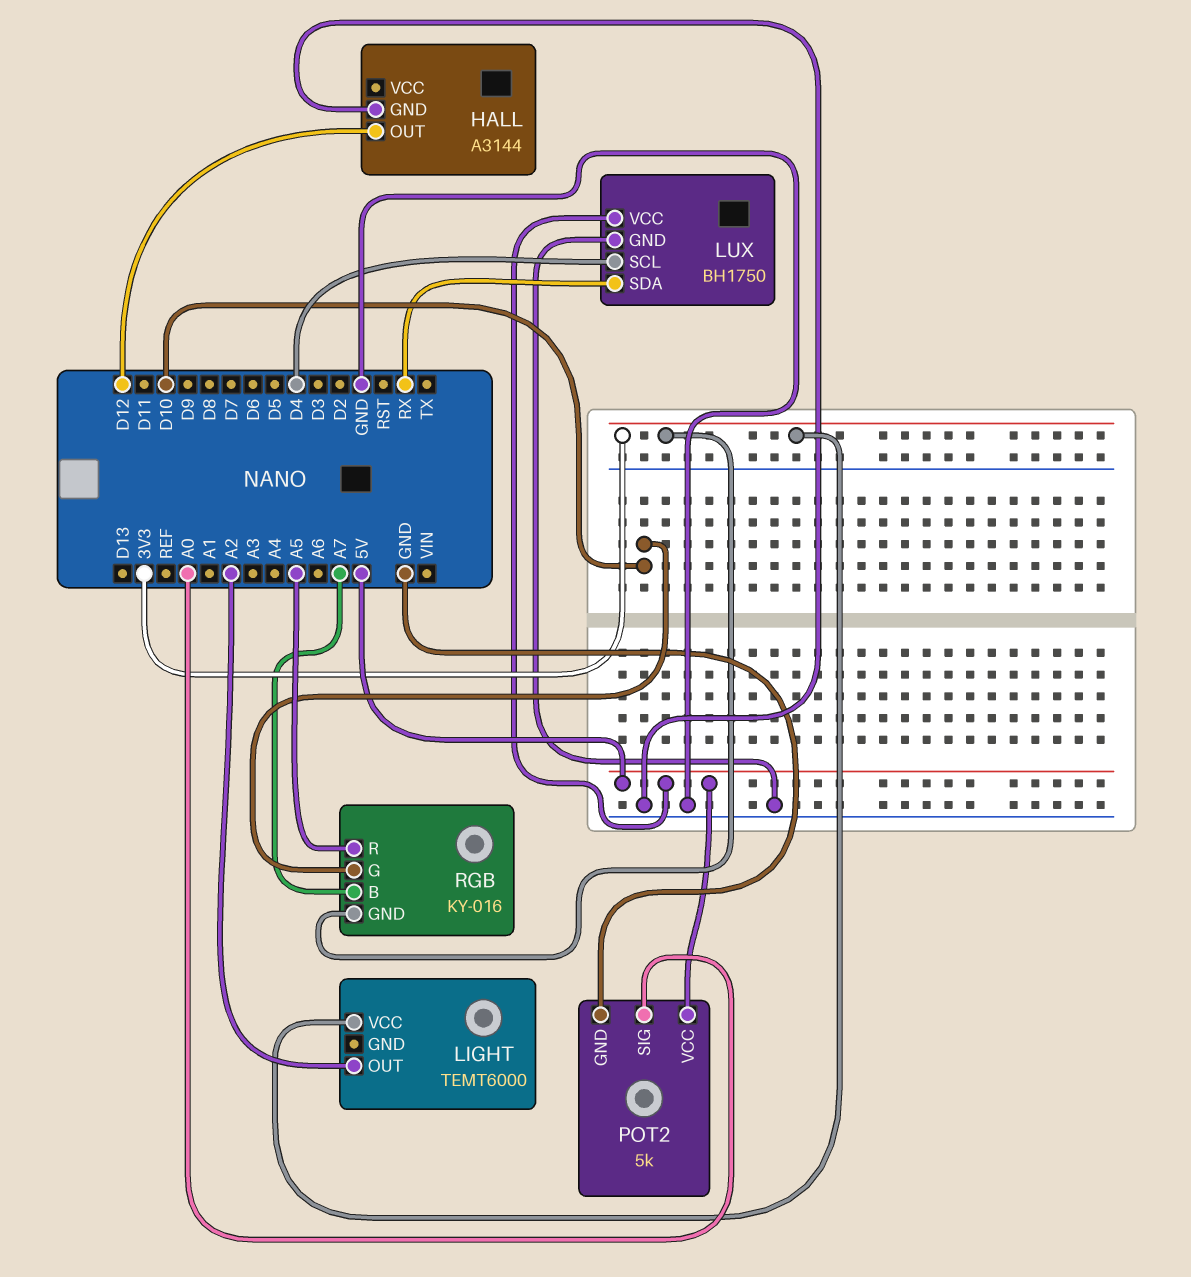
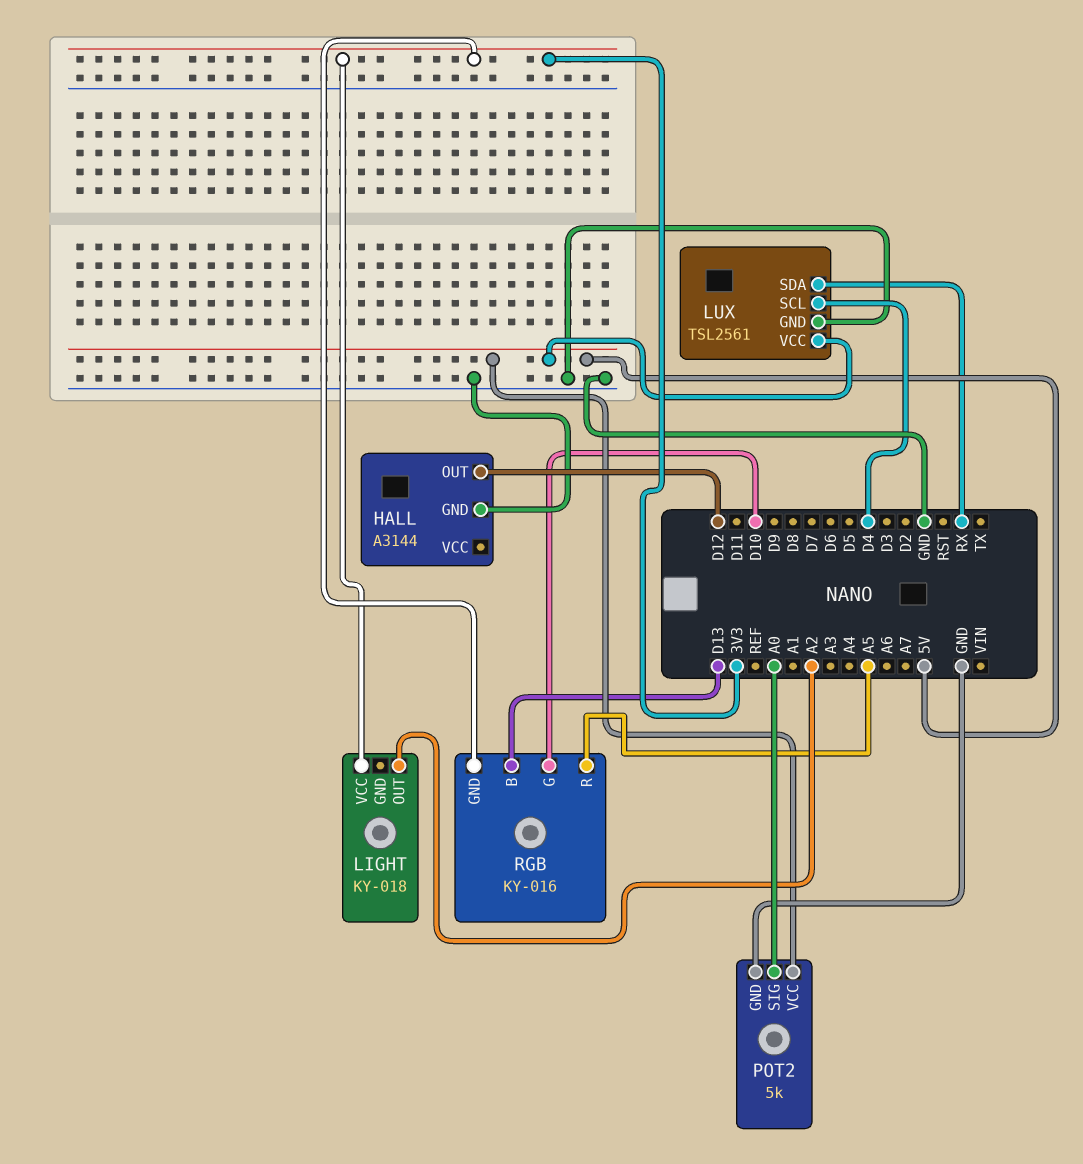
LIGHT: TEMT6000 -> KY-018
LUX: BH1750 -> TSL2561
RGB pin B: A7 -> D13

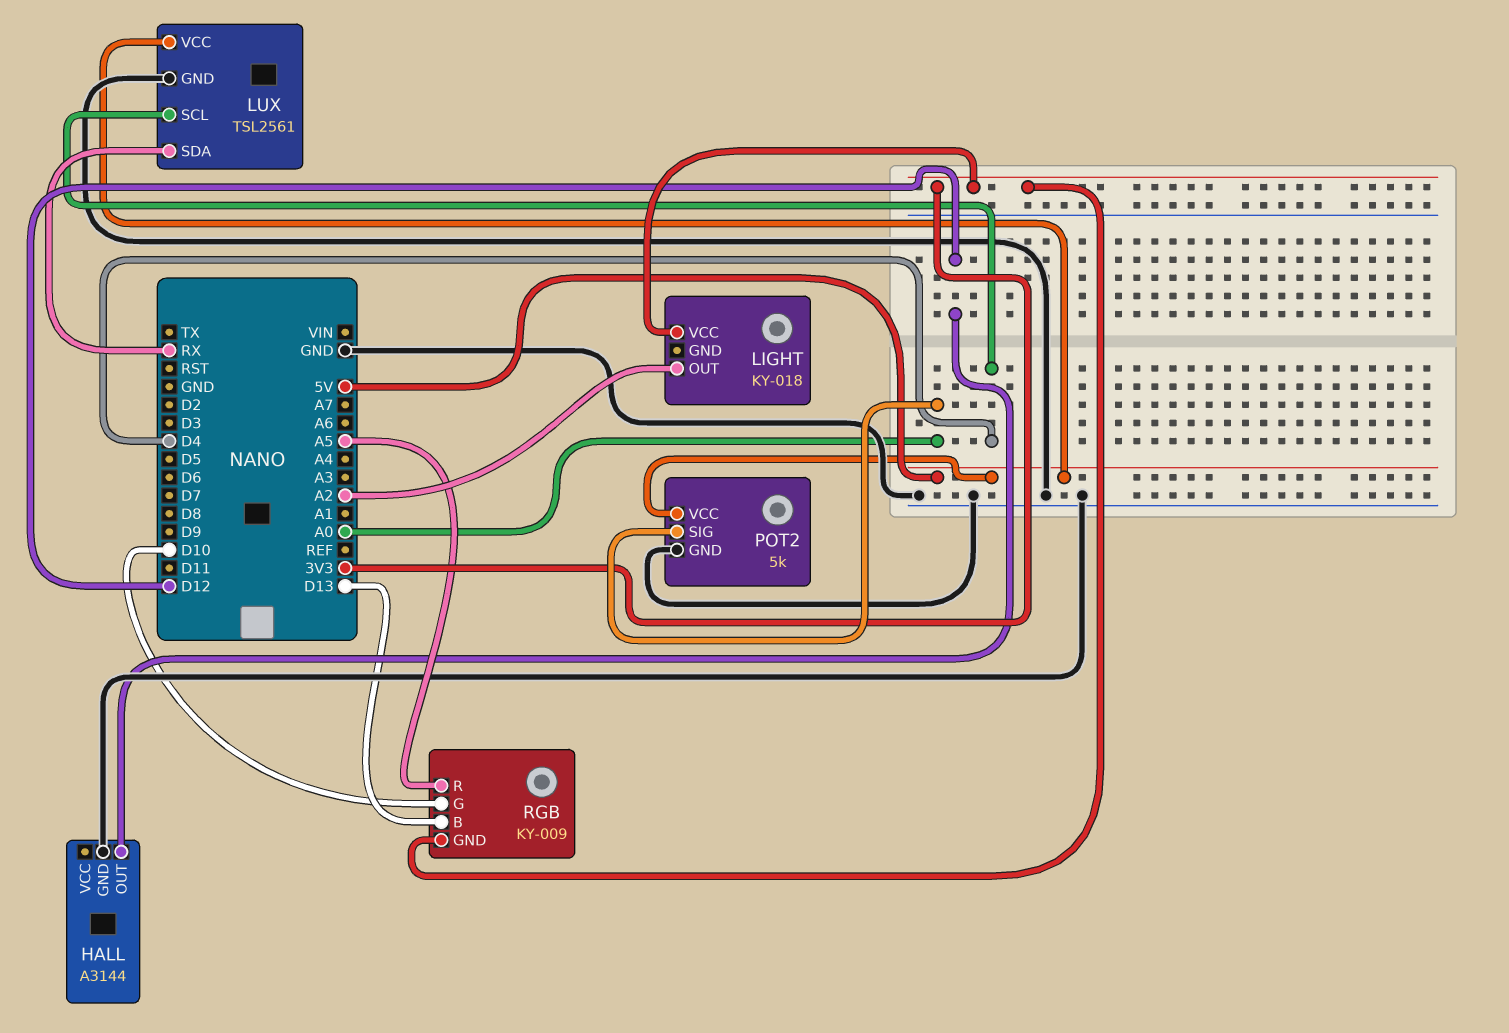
RGB: KY-016 -> KY-009

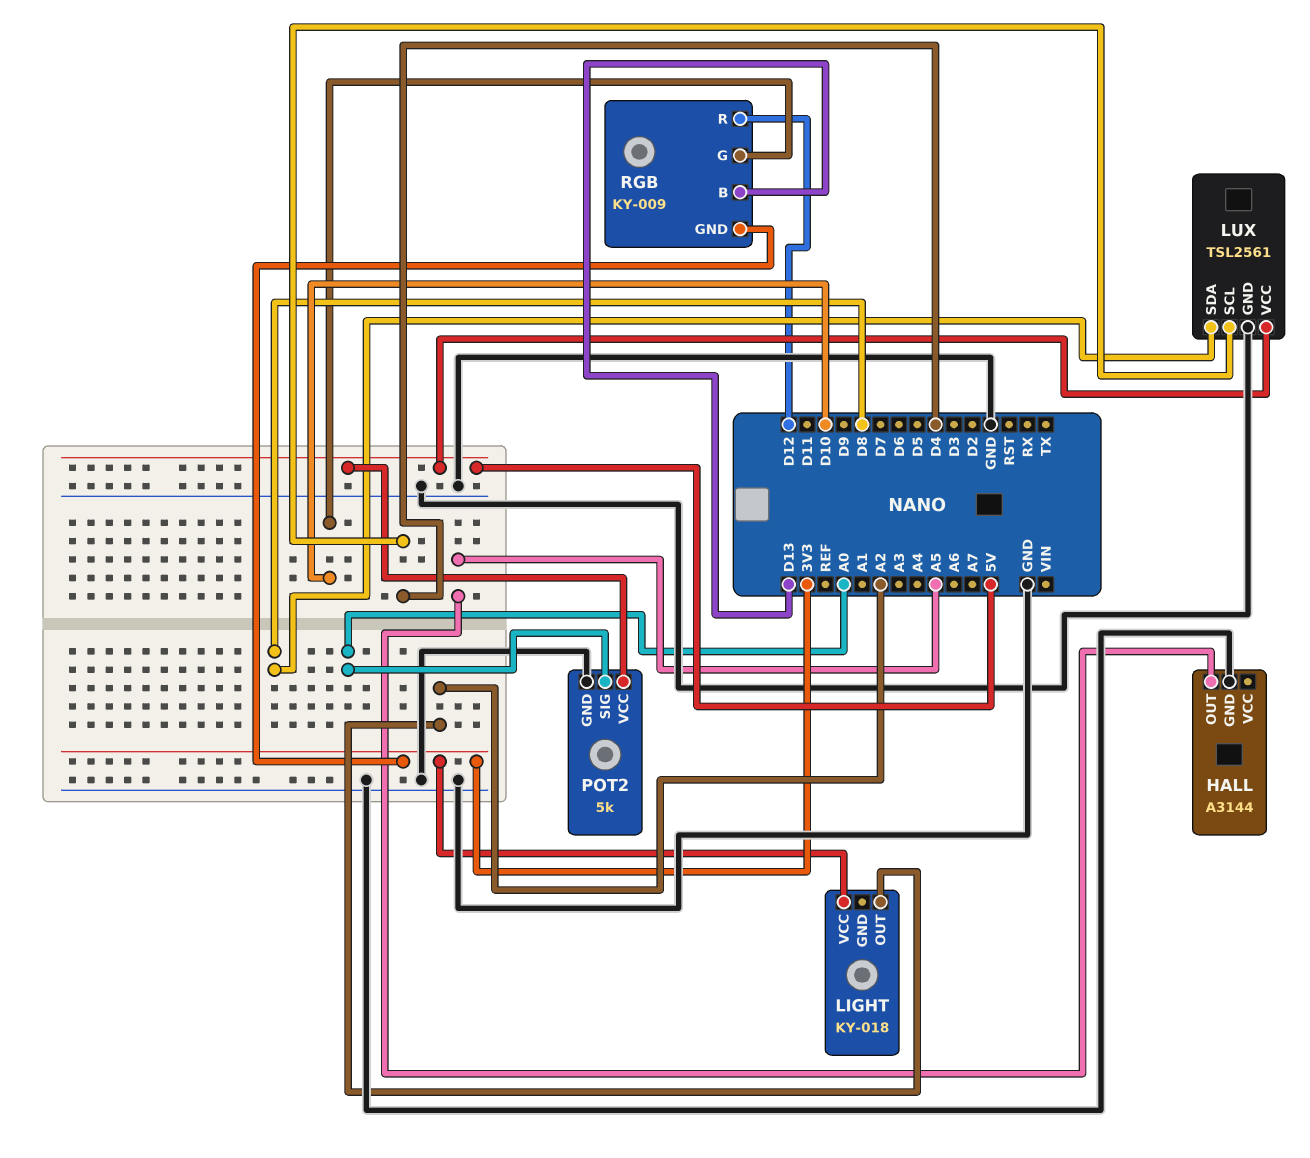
HALL pin OUT: D12 -> A5
LUX pin SDA: RX -> D8
RGB pin R: A5 -> D12

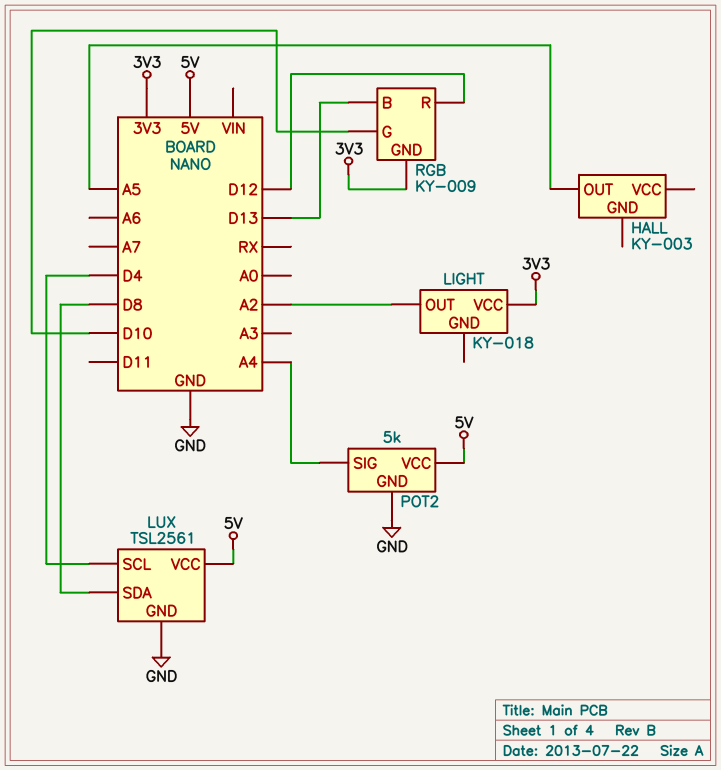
HALL: A3144 -> KY-003
HALL pin GND: GND -> none
POT2 pin SIG: A0 -> A4

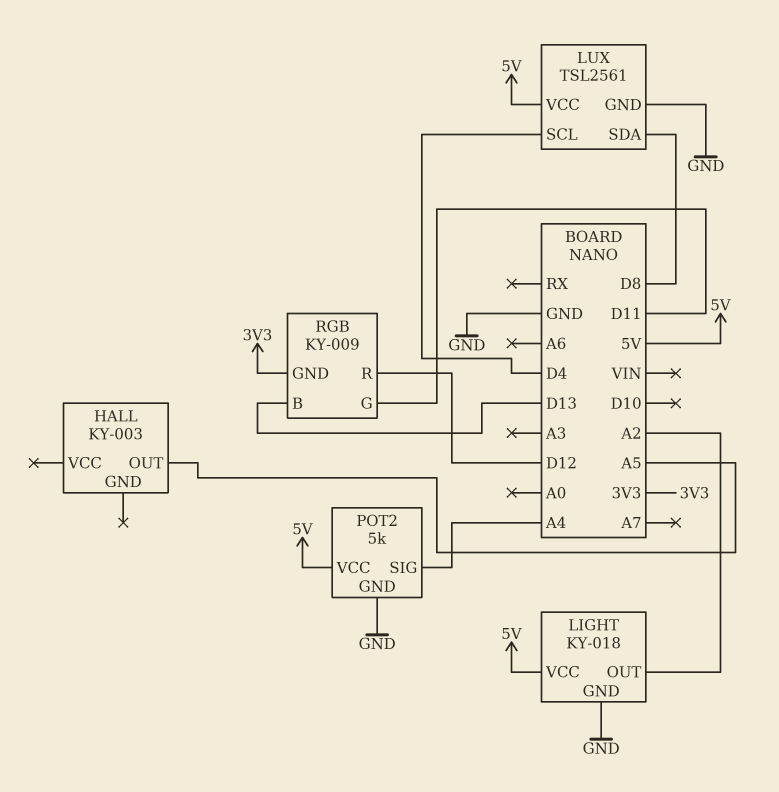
LIGHT pin GND: none -> GND
LIGHT pin VCC: 3V3 -> 5V
RGB pin G: D10 -> D11

